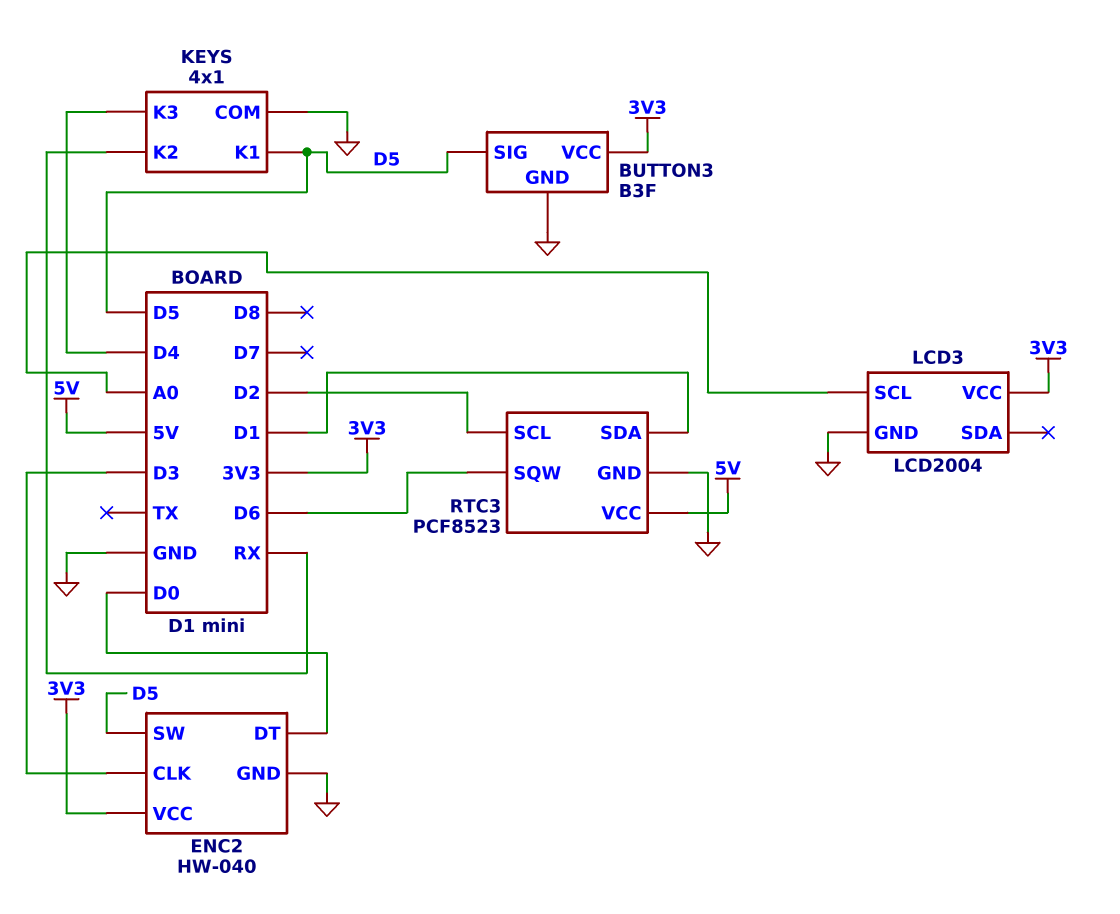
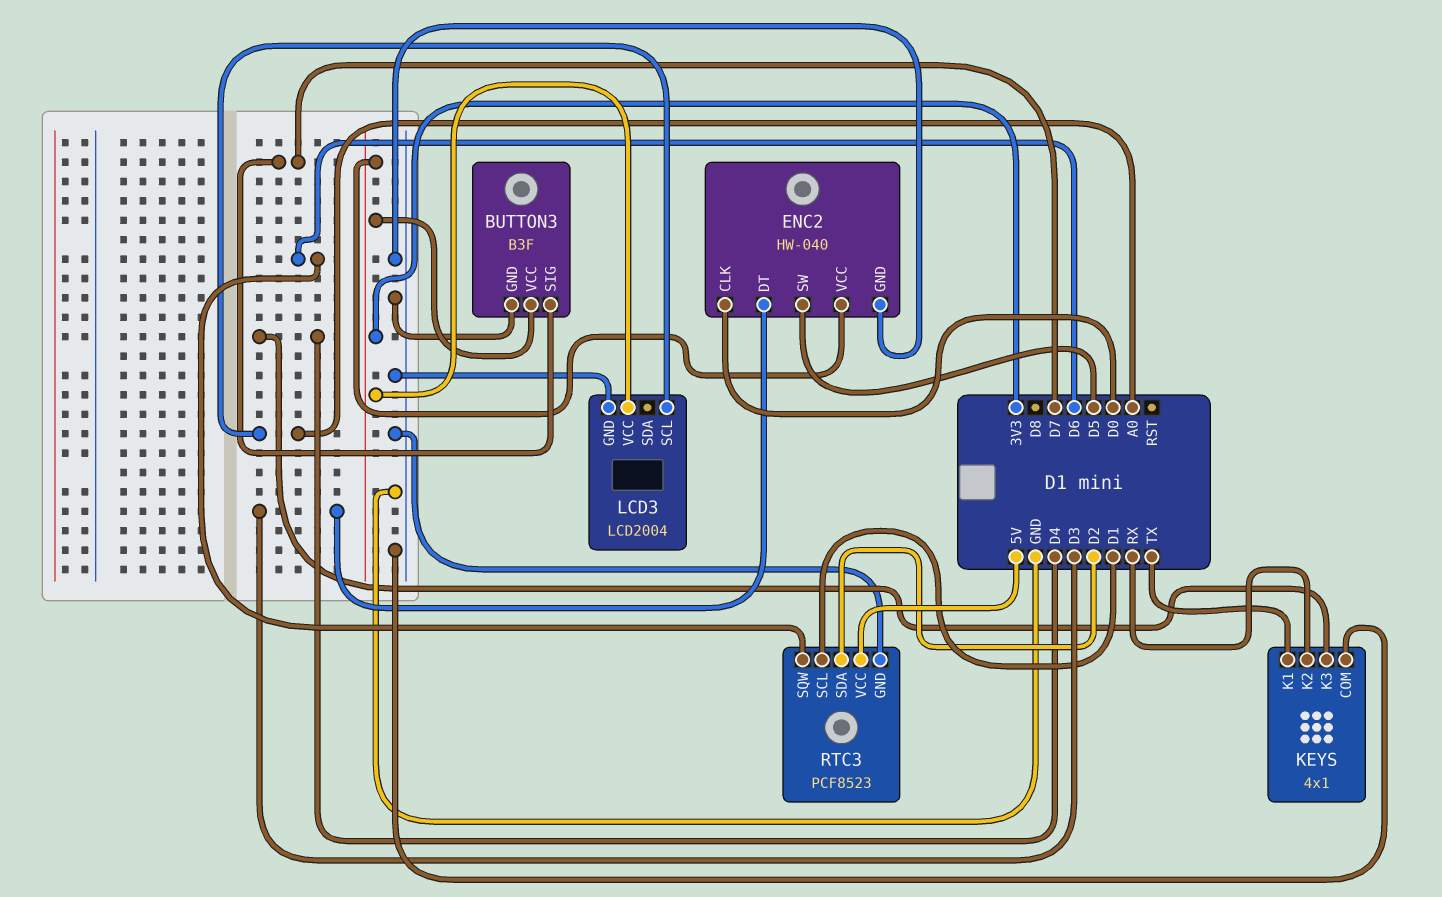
BUTTON3 pin SIG: D5 -> D7
ENC2 pin CLK: D3 -> D0
ENC2 pin DT: D0 -> D3
KEYS pin K1: D5 -> TX
RTC3 pin SCL: D2 -> D1
RTC3 pin SDA: D1 -> D2

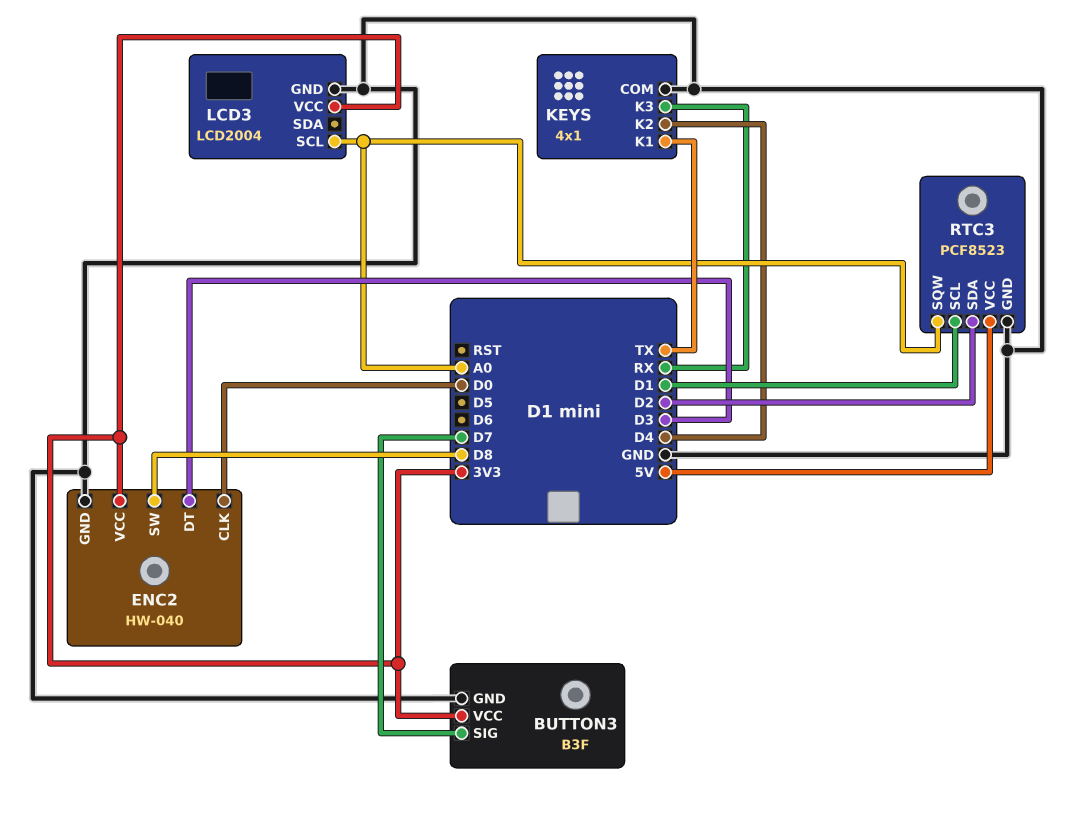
ENC2 pin SW: D5 -> D8
KEYS pin K2: RX -> D4
KEYS pin K3: D4 -> RX
RTC3 pin SQW: D6 -> A0

